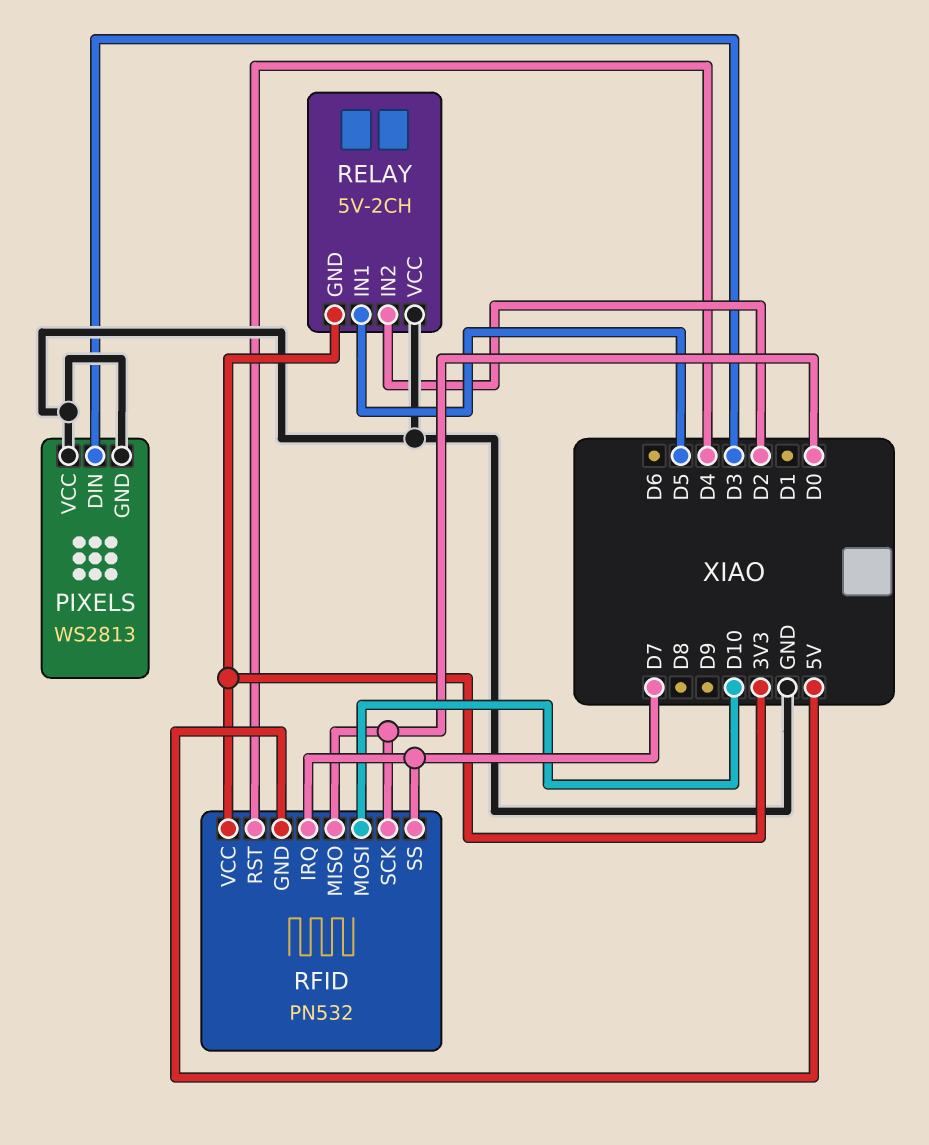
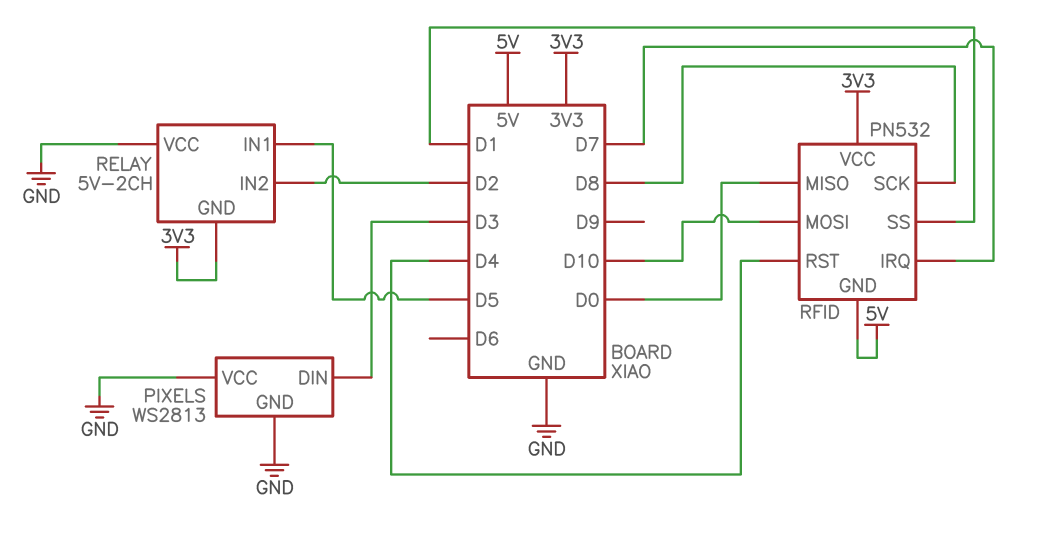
RFID pin SCK: D0 -> D8
RFID pin SS: D7 -> D1

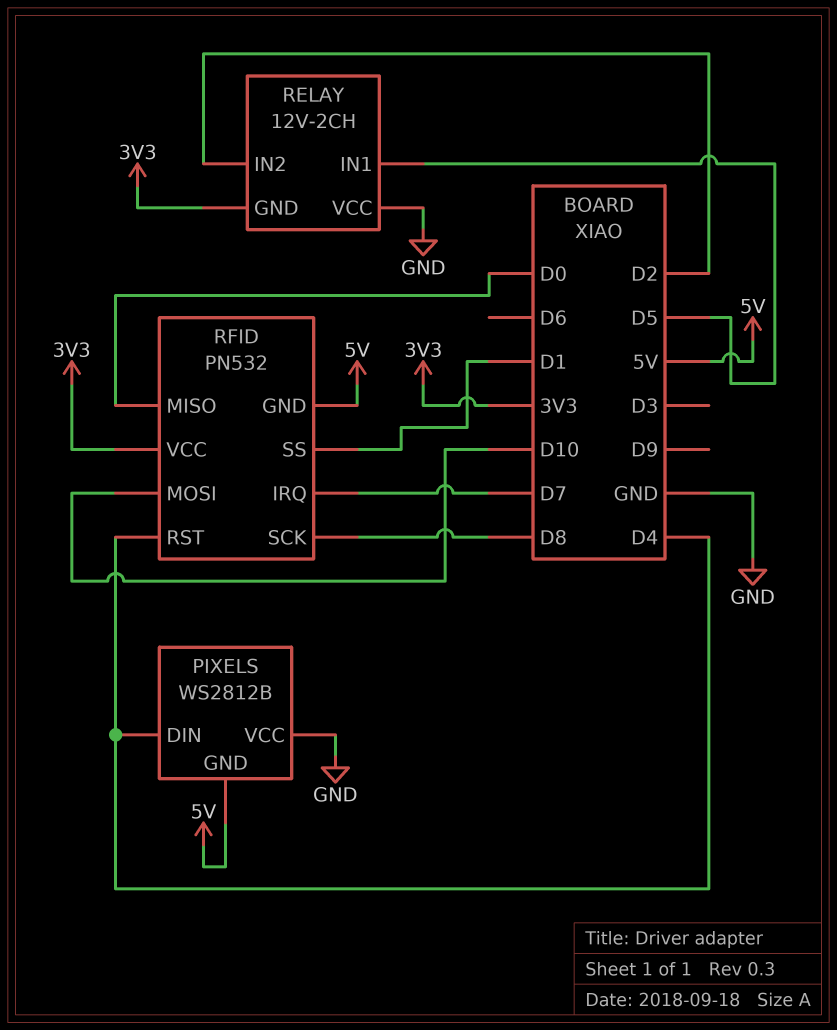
PIXELS: WS2813 -> WS2812B
PIXELS pin DIN: D3 -> D4
PIXELS pin GND: GND -> 5V
RELAY: 5V-2CH -> 12V-2CH

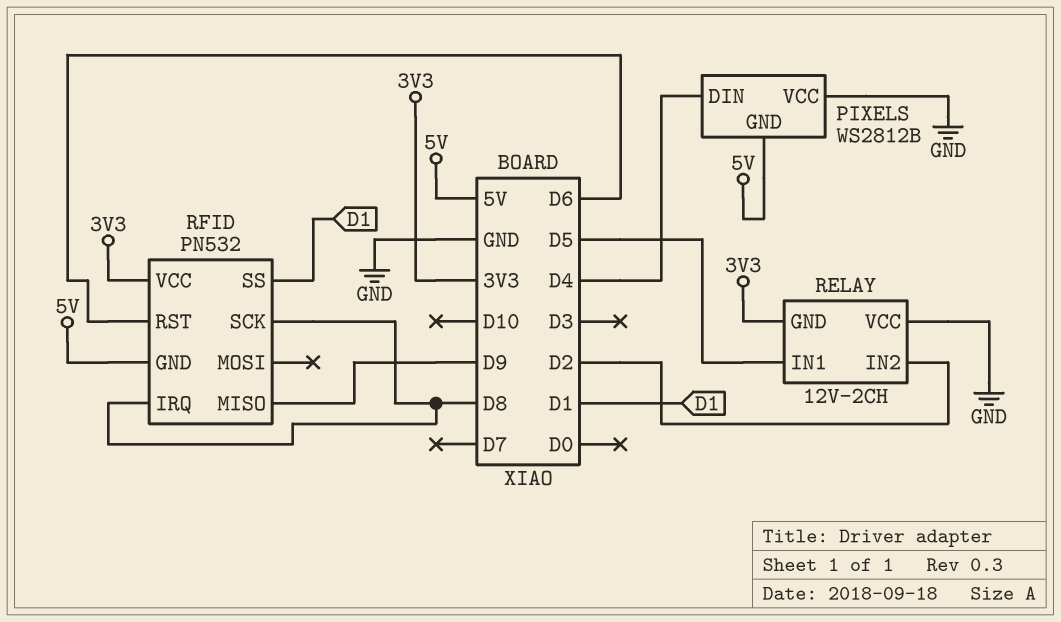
RFID pin IRQ: D7 -> D8
RFID pin MISO: D0 -> D9
RFID pin MOSI: D10 -> none
RFID pin RST: D4 -> D6

